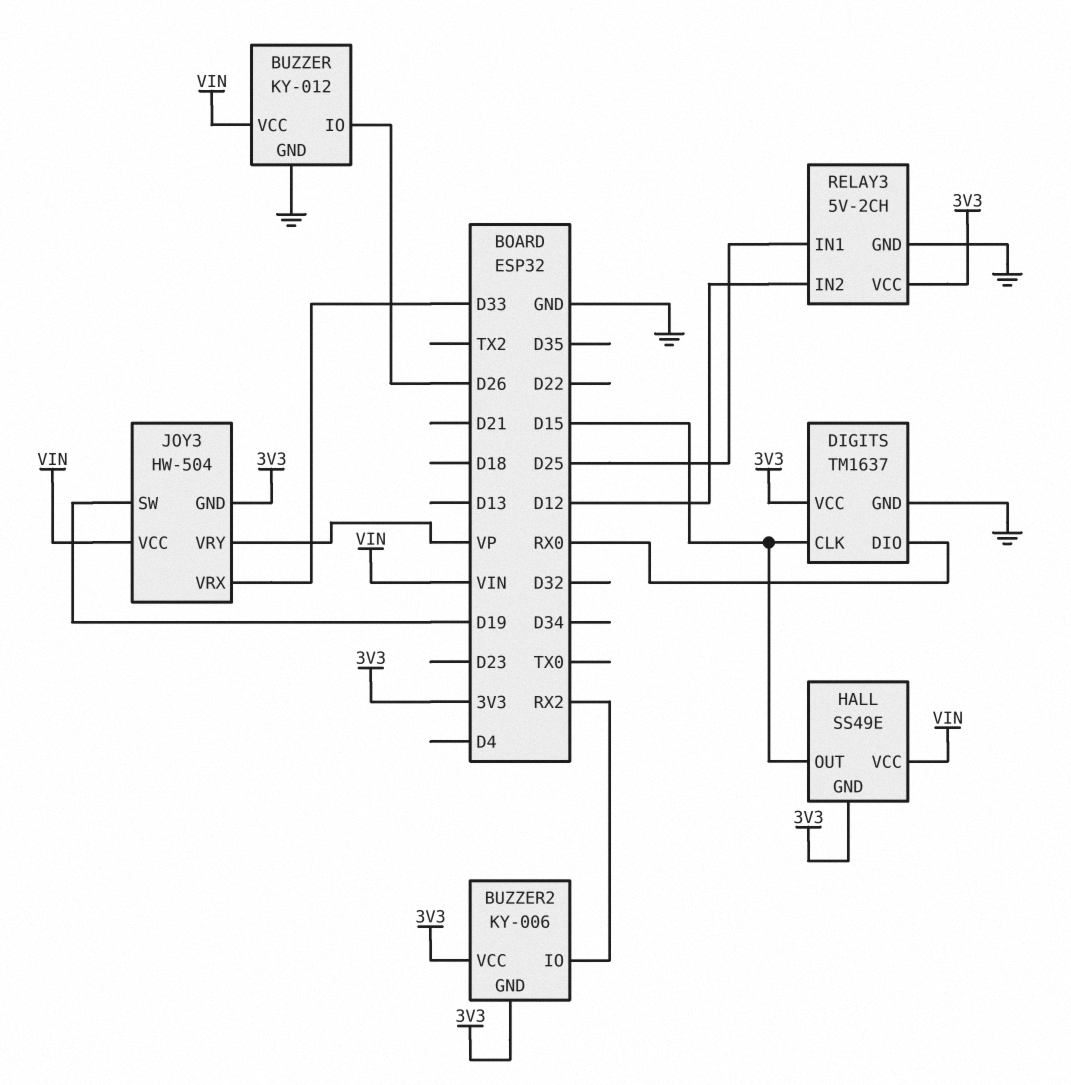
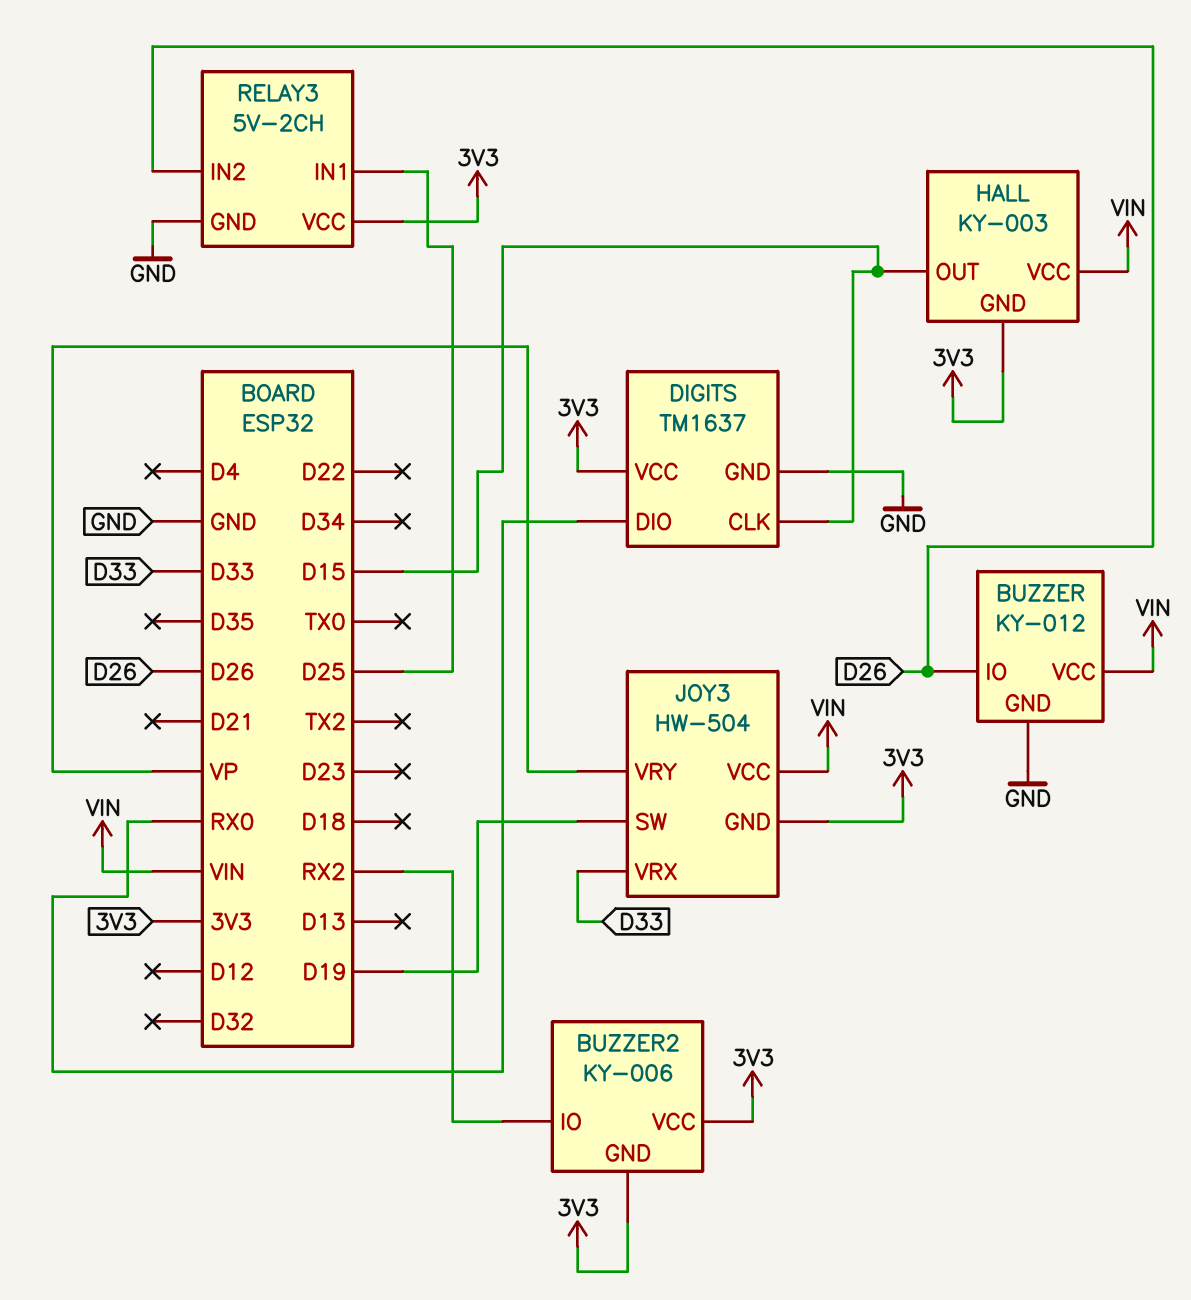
HALL: SS49E -> KY-003
RELAY3 pin IN2: D12 -> D26

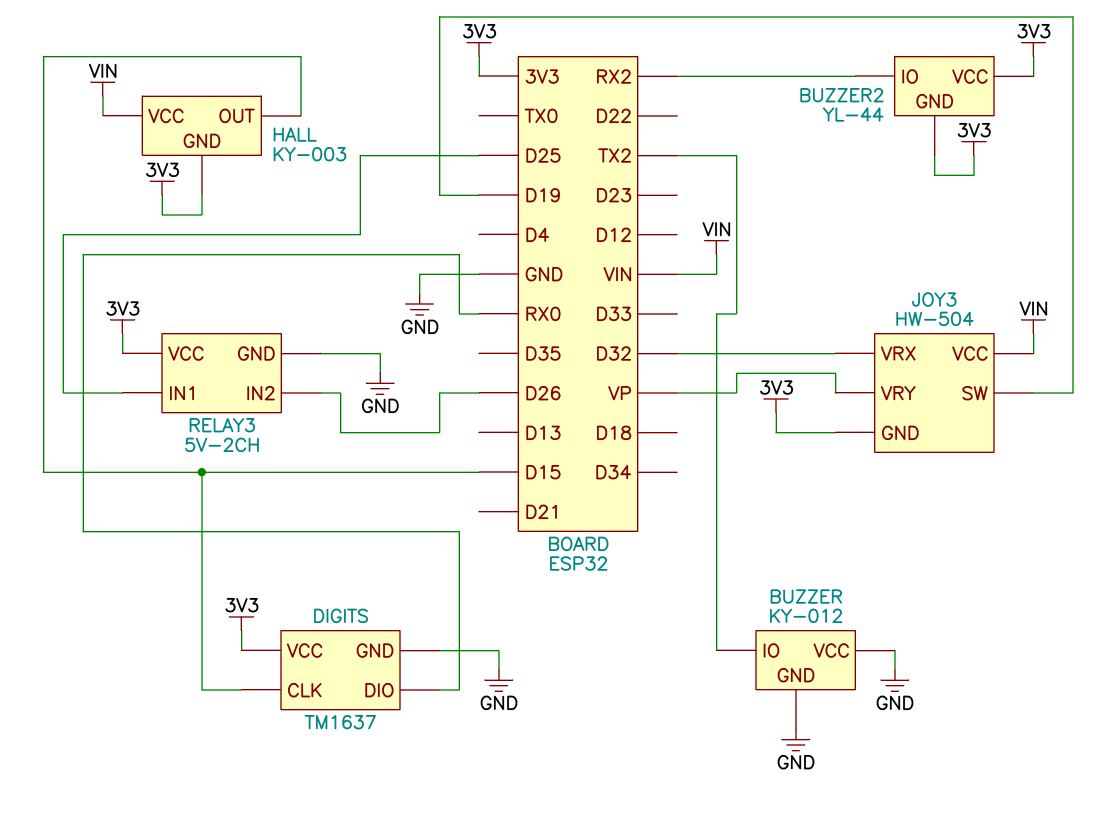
BUZZER pin IO: D26 -> TX2
BUZZER pin VCC: VIN -> GND
BUZZER2: KY-006 -> YL-44
JOY3 pin VRX: D33 -> D32

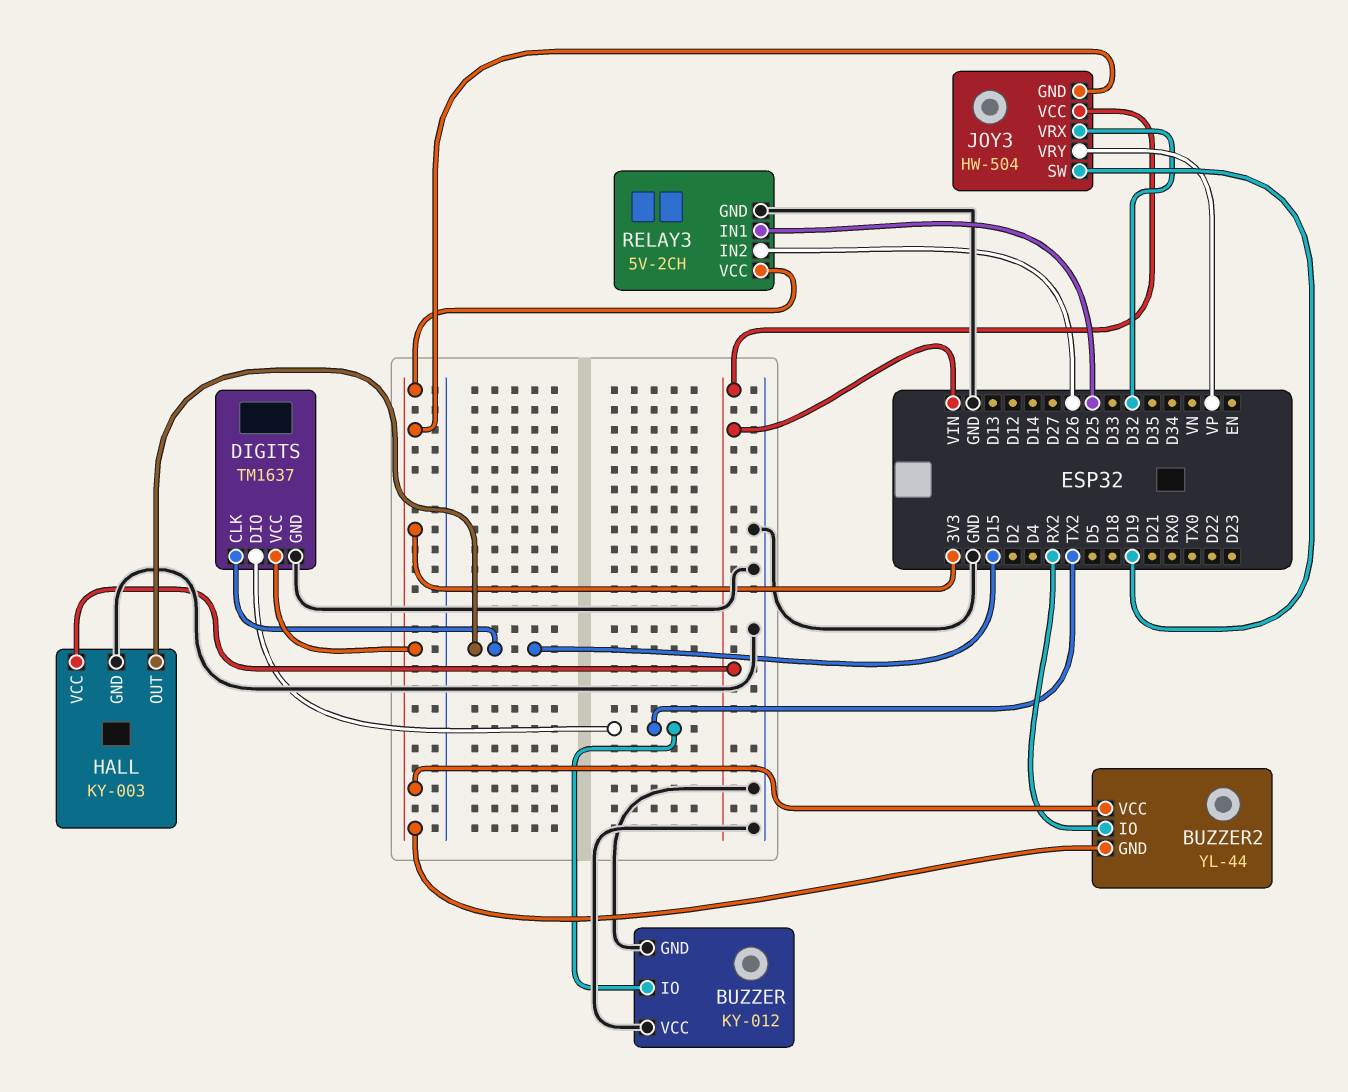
DIGITS pin DIO: RX0 -> TX2
HALL pin GND: 3V3 -> GND

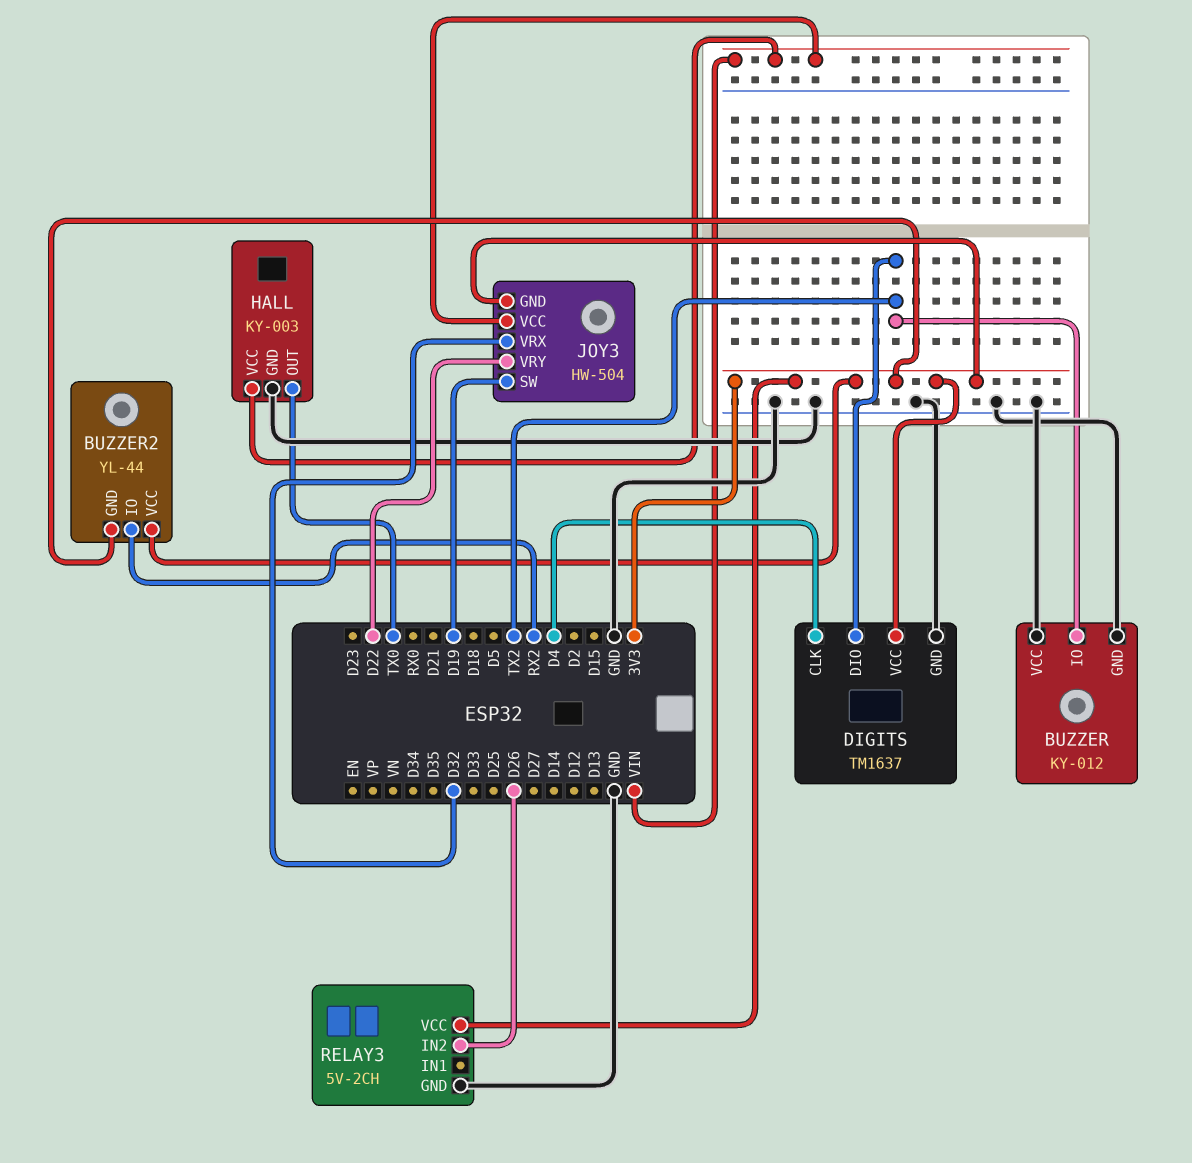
DIGITS pin CLK: D15 -> D4
HALL pin OUT: D15 -> TX0
JOY3 pin VRY: VP -> D22
RELAY3 pin IN1: D25 -> none

